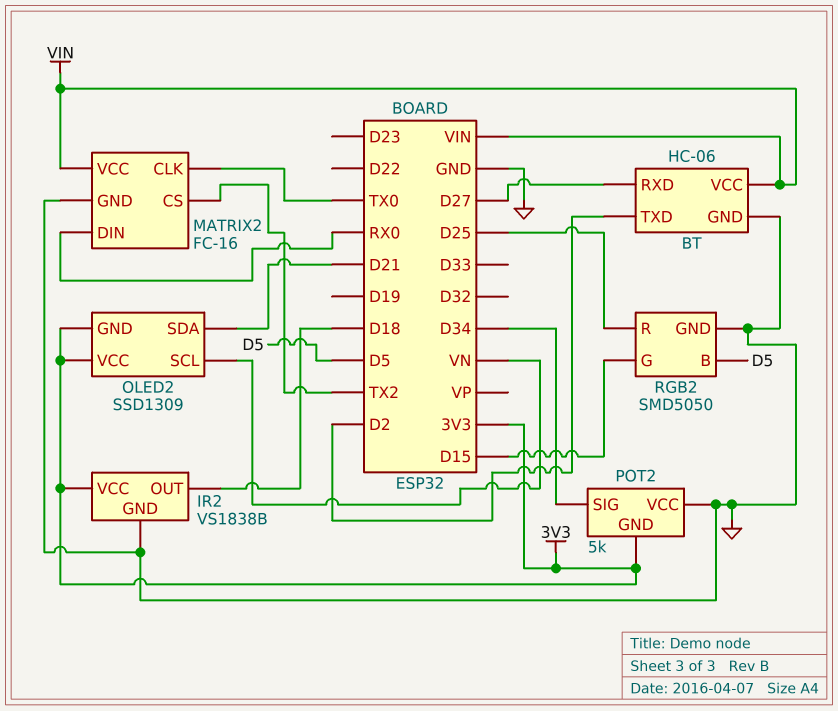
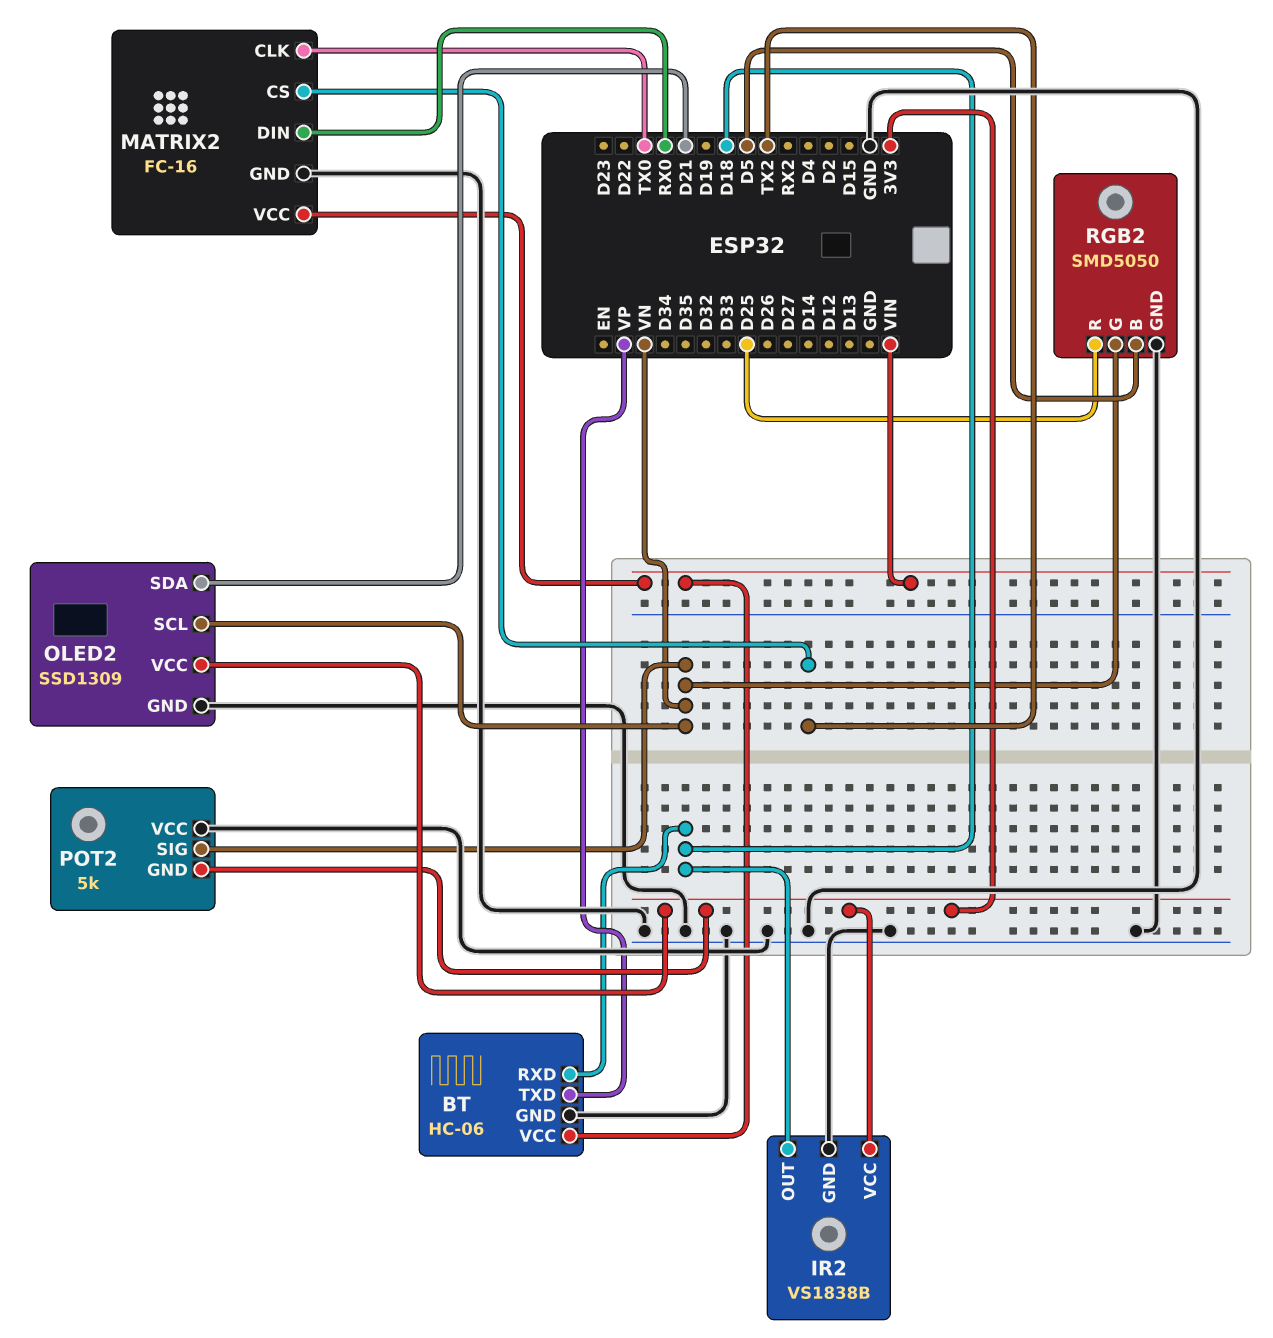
BT pin RXD: D27 -> D18
BT pin TXD: D2 -> VP
OLED2 pin GND: 3V3 -> GND
POT2 pin SIG: D34 -> VN
RGB2 pin G: D15 -> VN

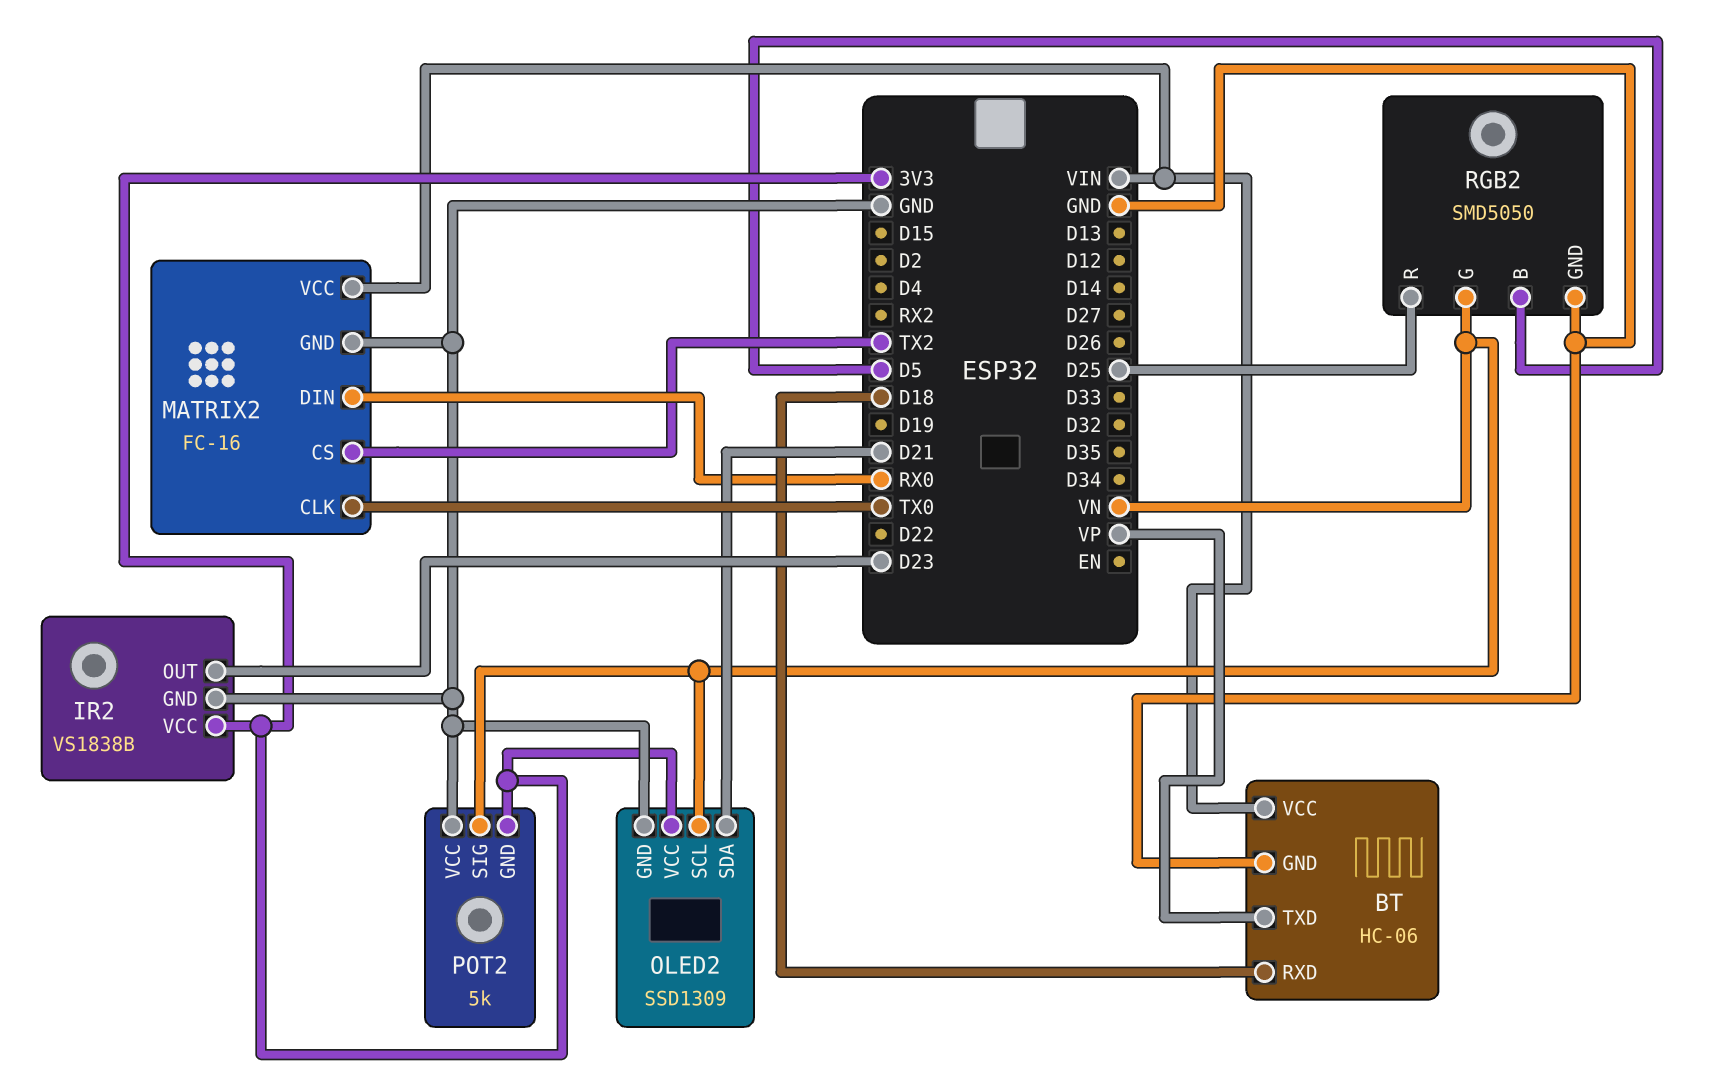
IR2 pin OUT: D18 -> D23

